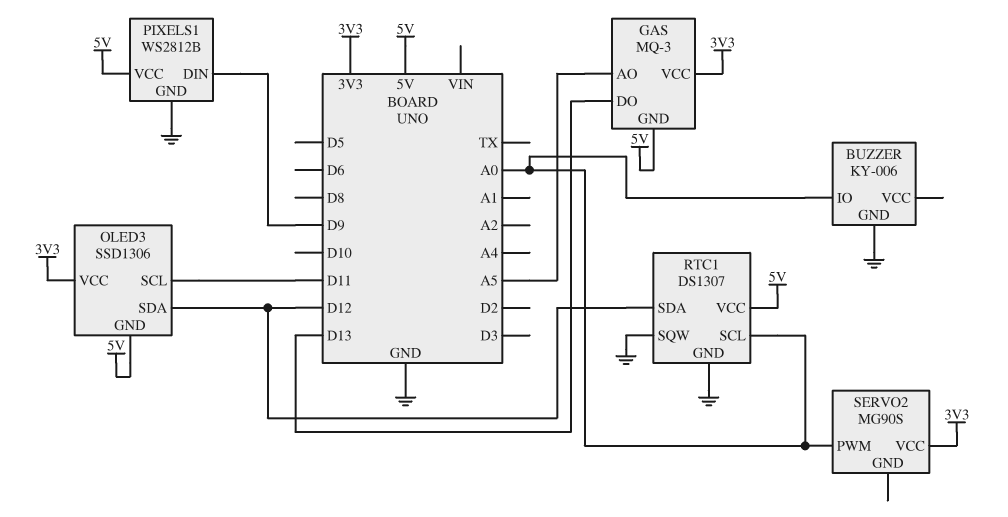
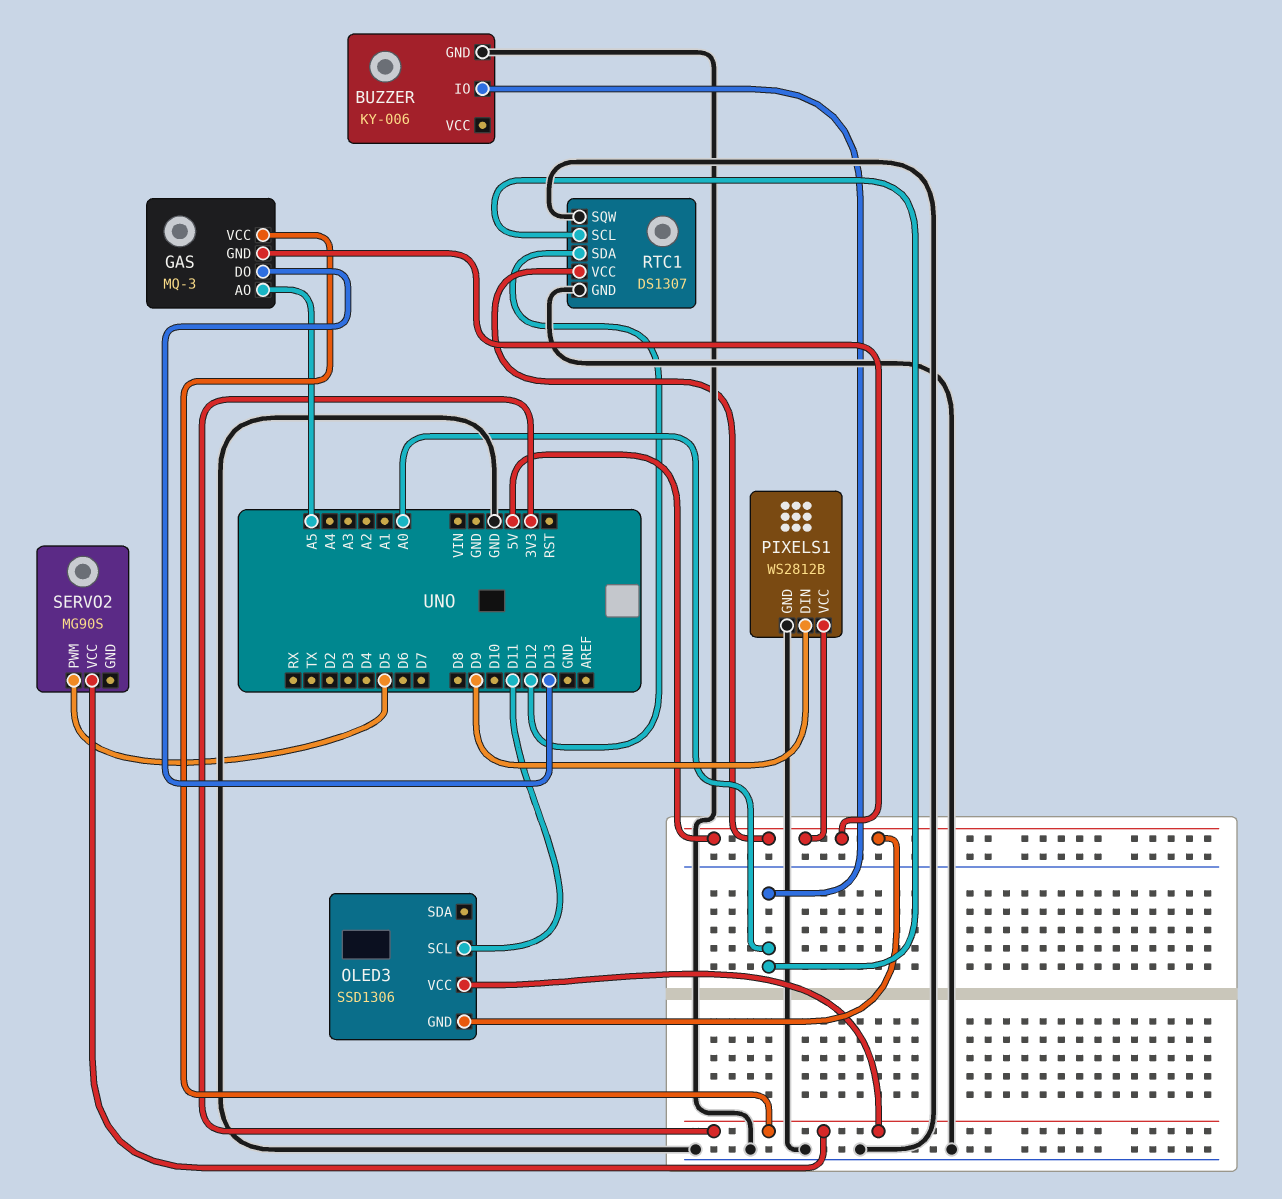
OLED3 pin SDA: D12 -> none
SERVO2 pin PWM: A0 -> D5

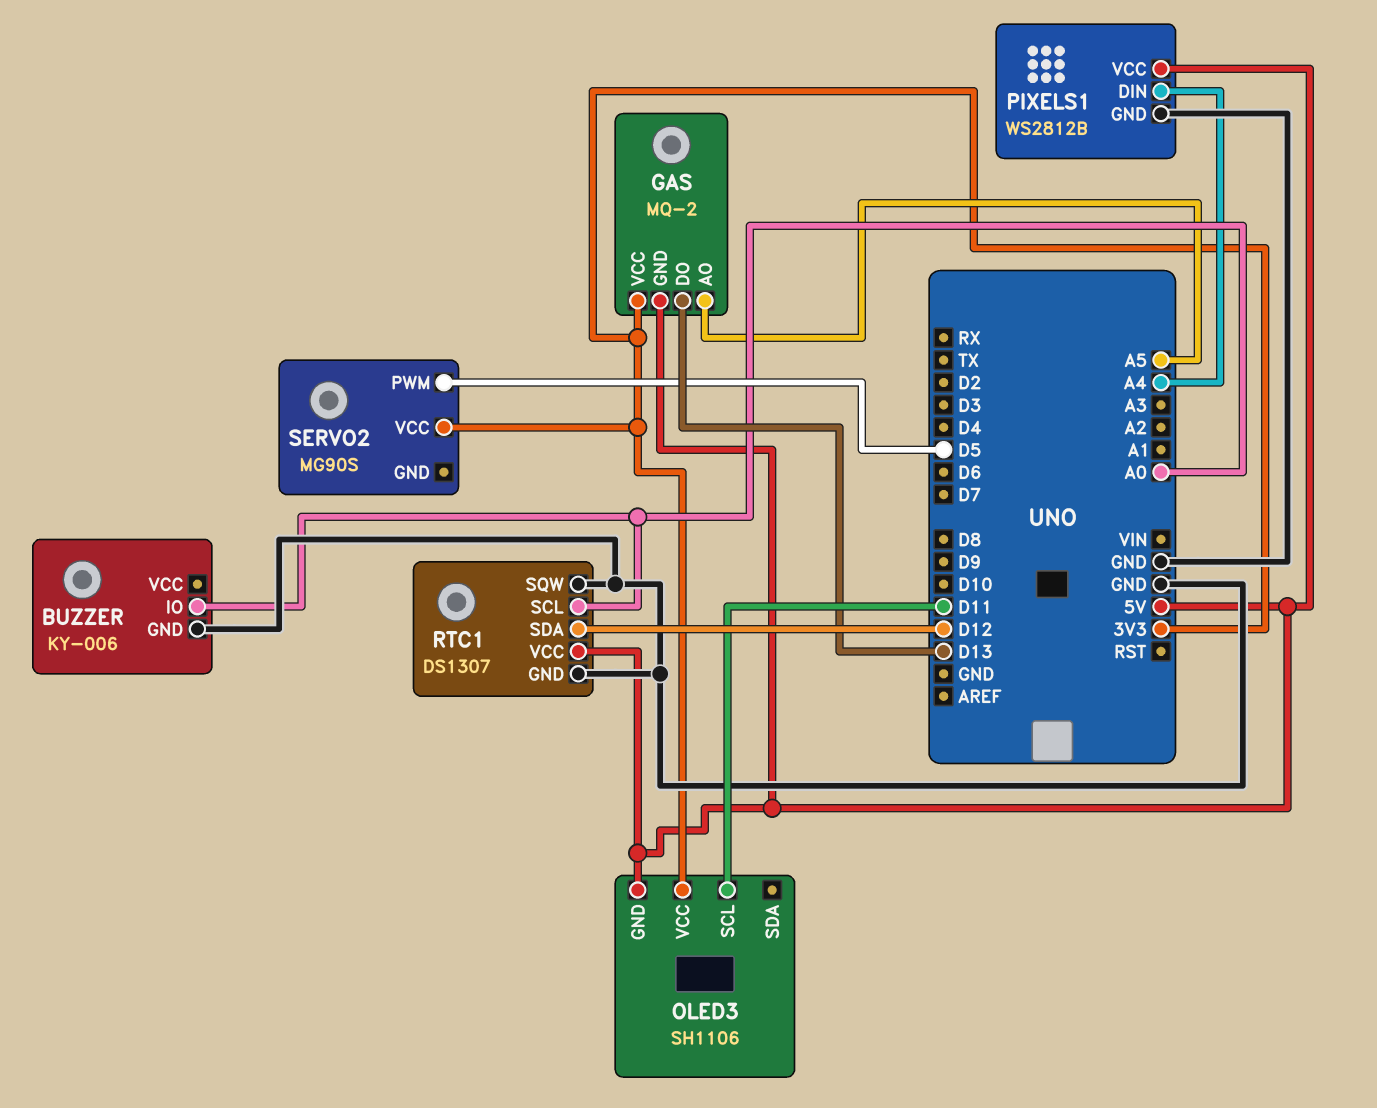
GAS: MQ-3 -> MQ-2
OLED3: SSD1306 -> SH1106
PIXELS1 pin DIN: D9 -> A4

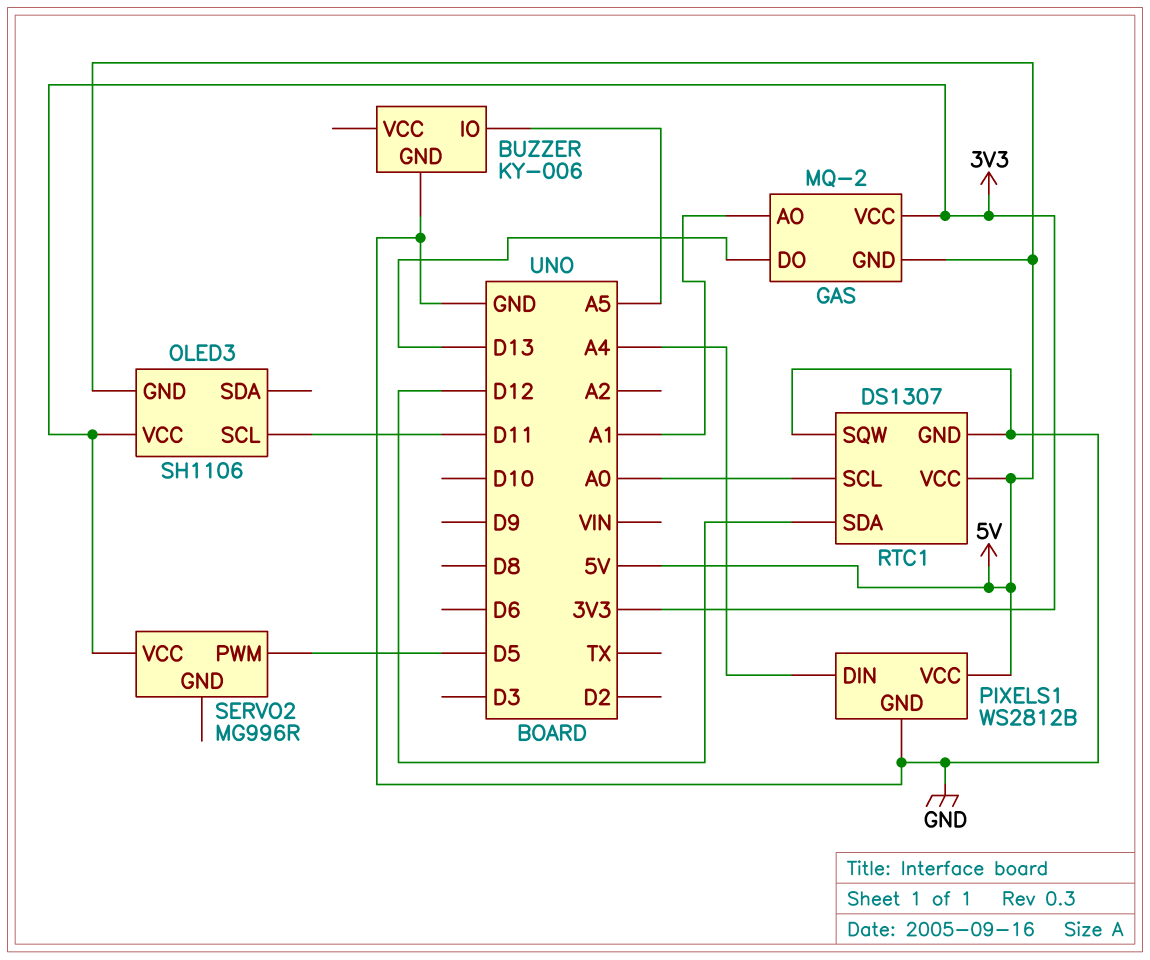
BUZZER pin IO: A0 -> A5
GAS pin AO: A5 -> A1
SERVO2: MG90S -> MG996R

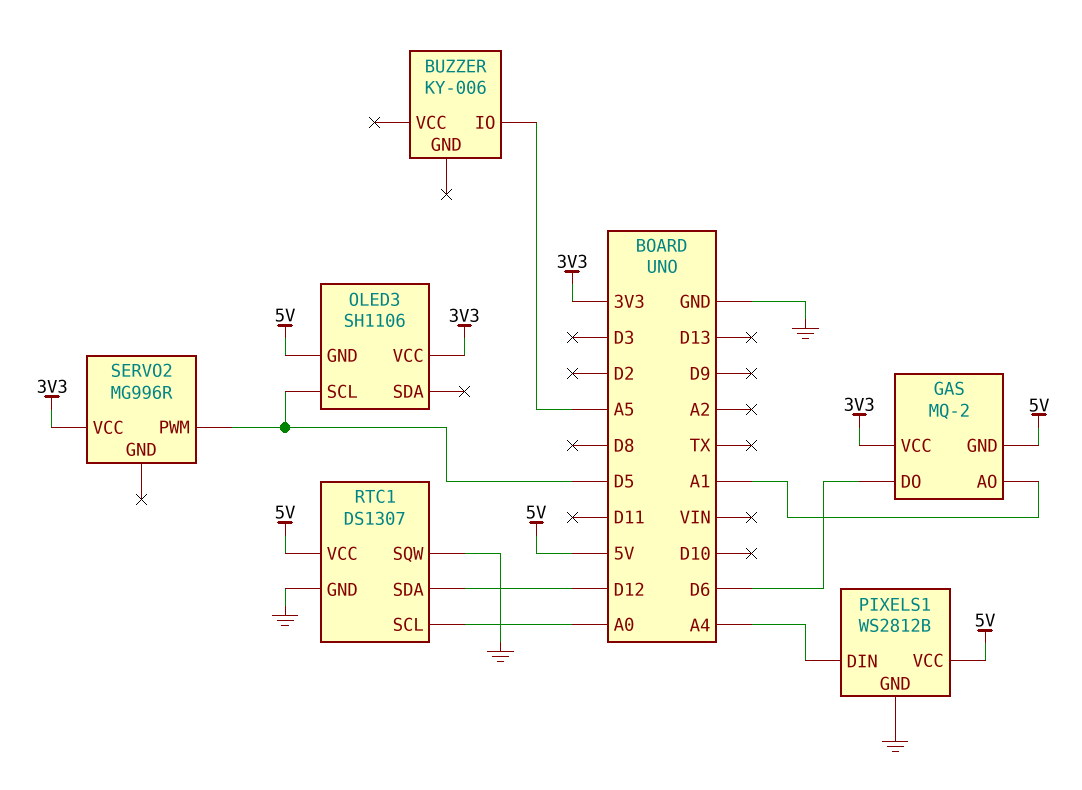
BUZZER pin GND: GND -> none
GAS pin DO: D13 -> D6
OLED3 pin SCL: D11 -> D5

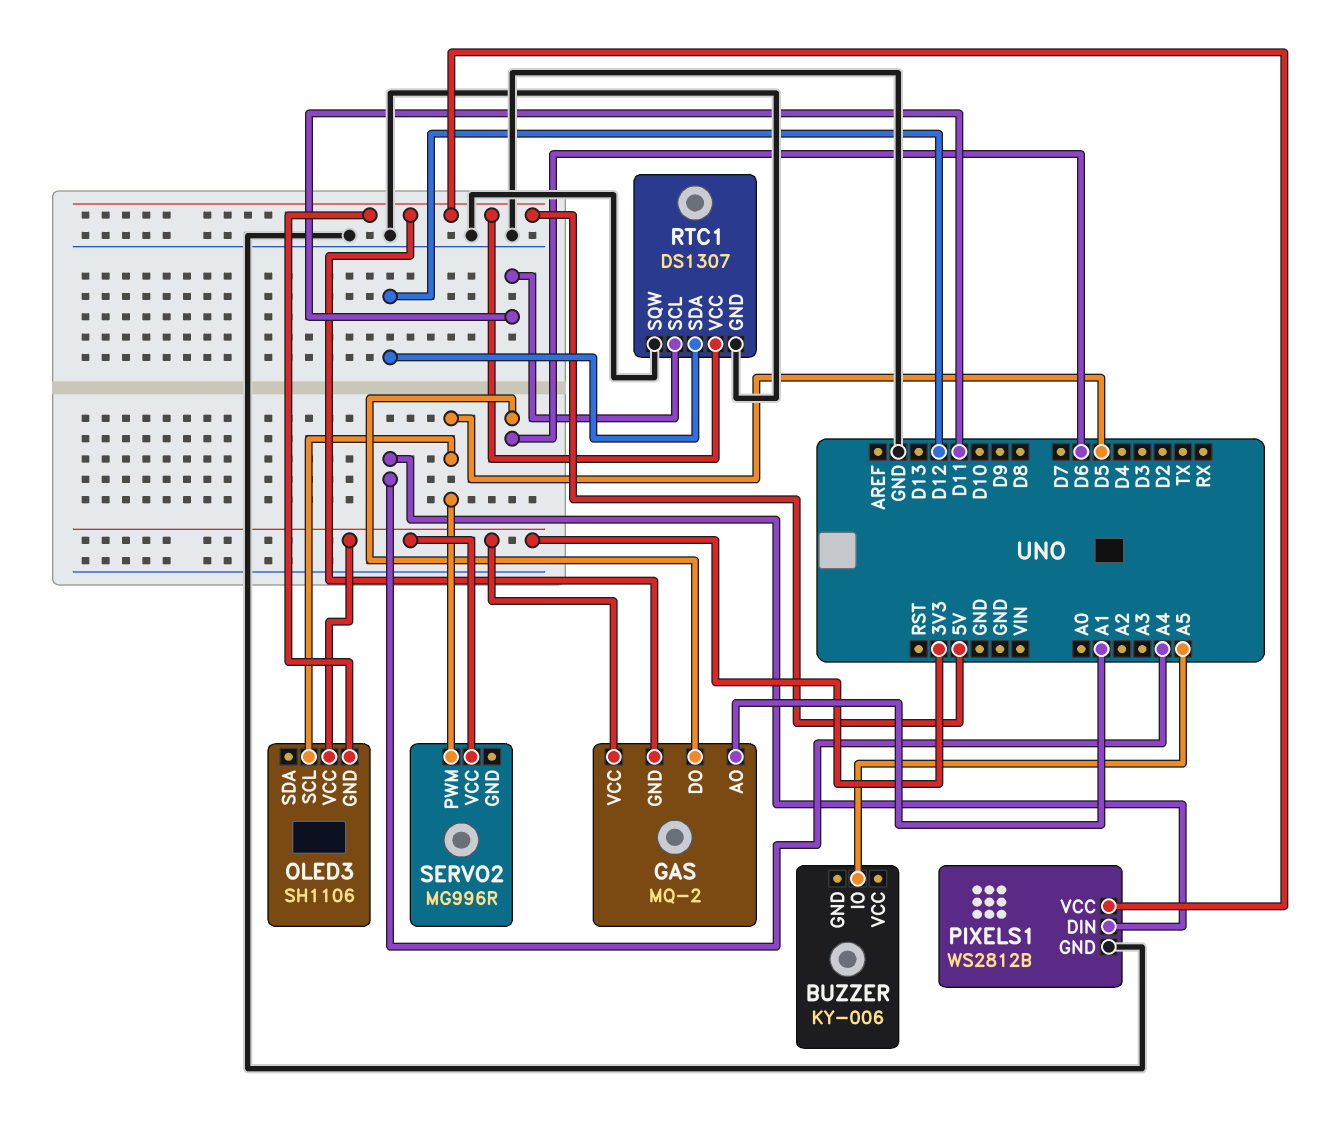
RTC1 pin SCL: A0 -> D11

